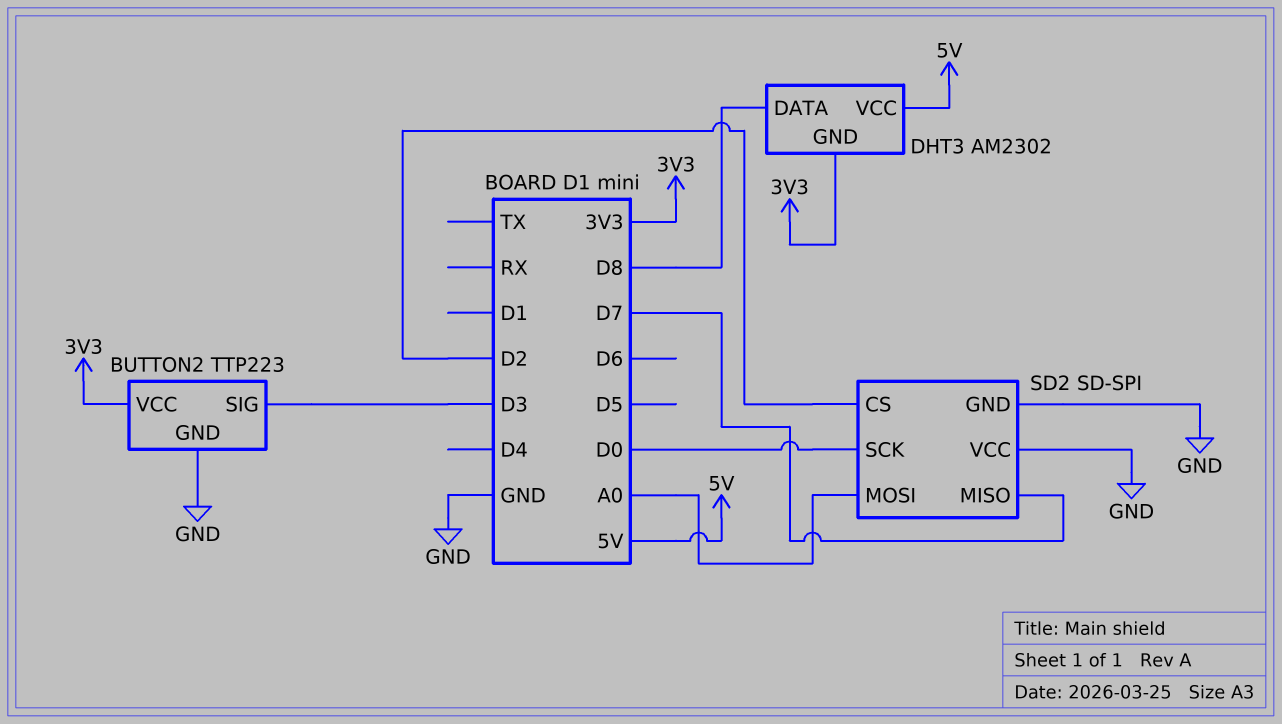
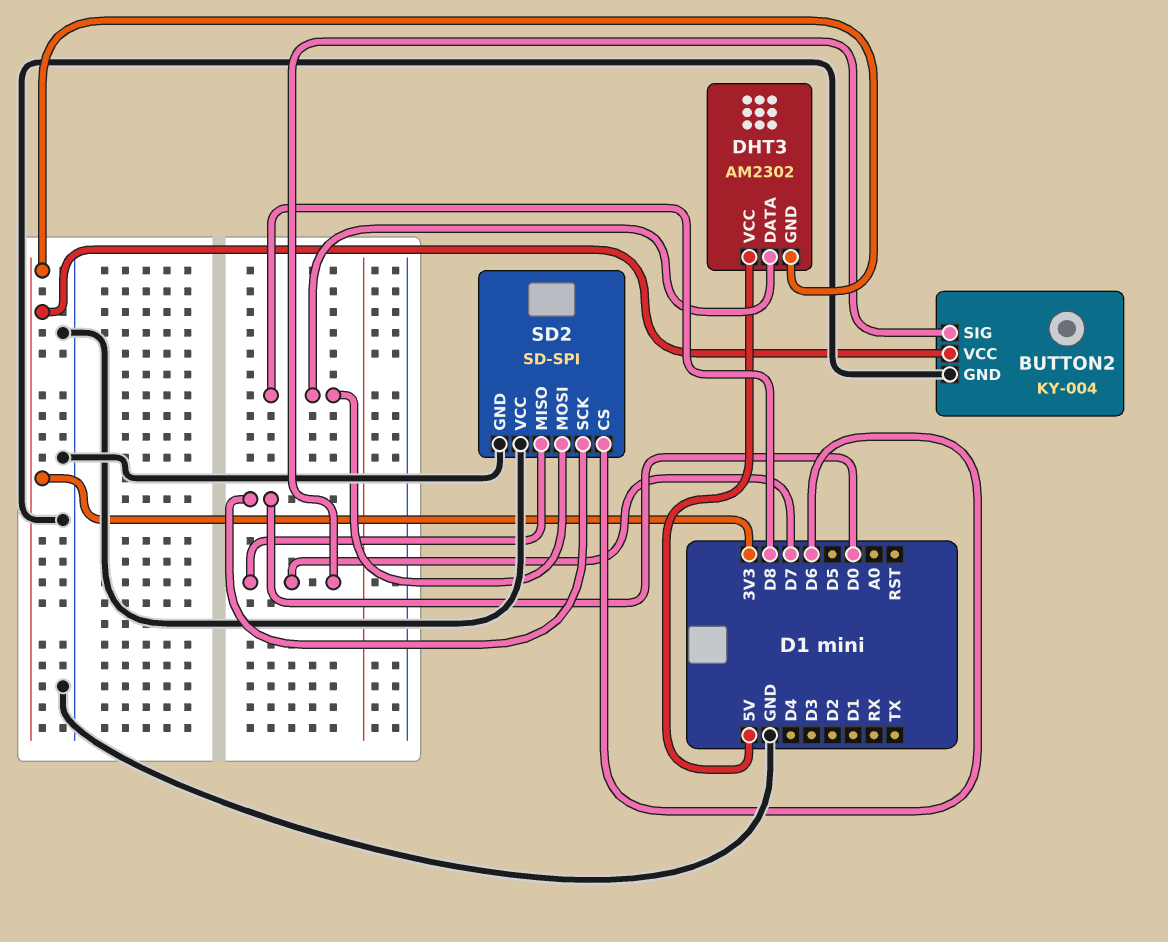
BUTTON2: TTP223 -> KY-004
BUTTON2 pin SIG: D3 -> D7
SD2 pin CS: D2 -> D6
SD2 pin MOSI: A0 -> D8

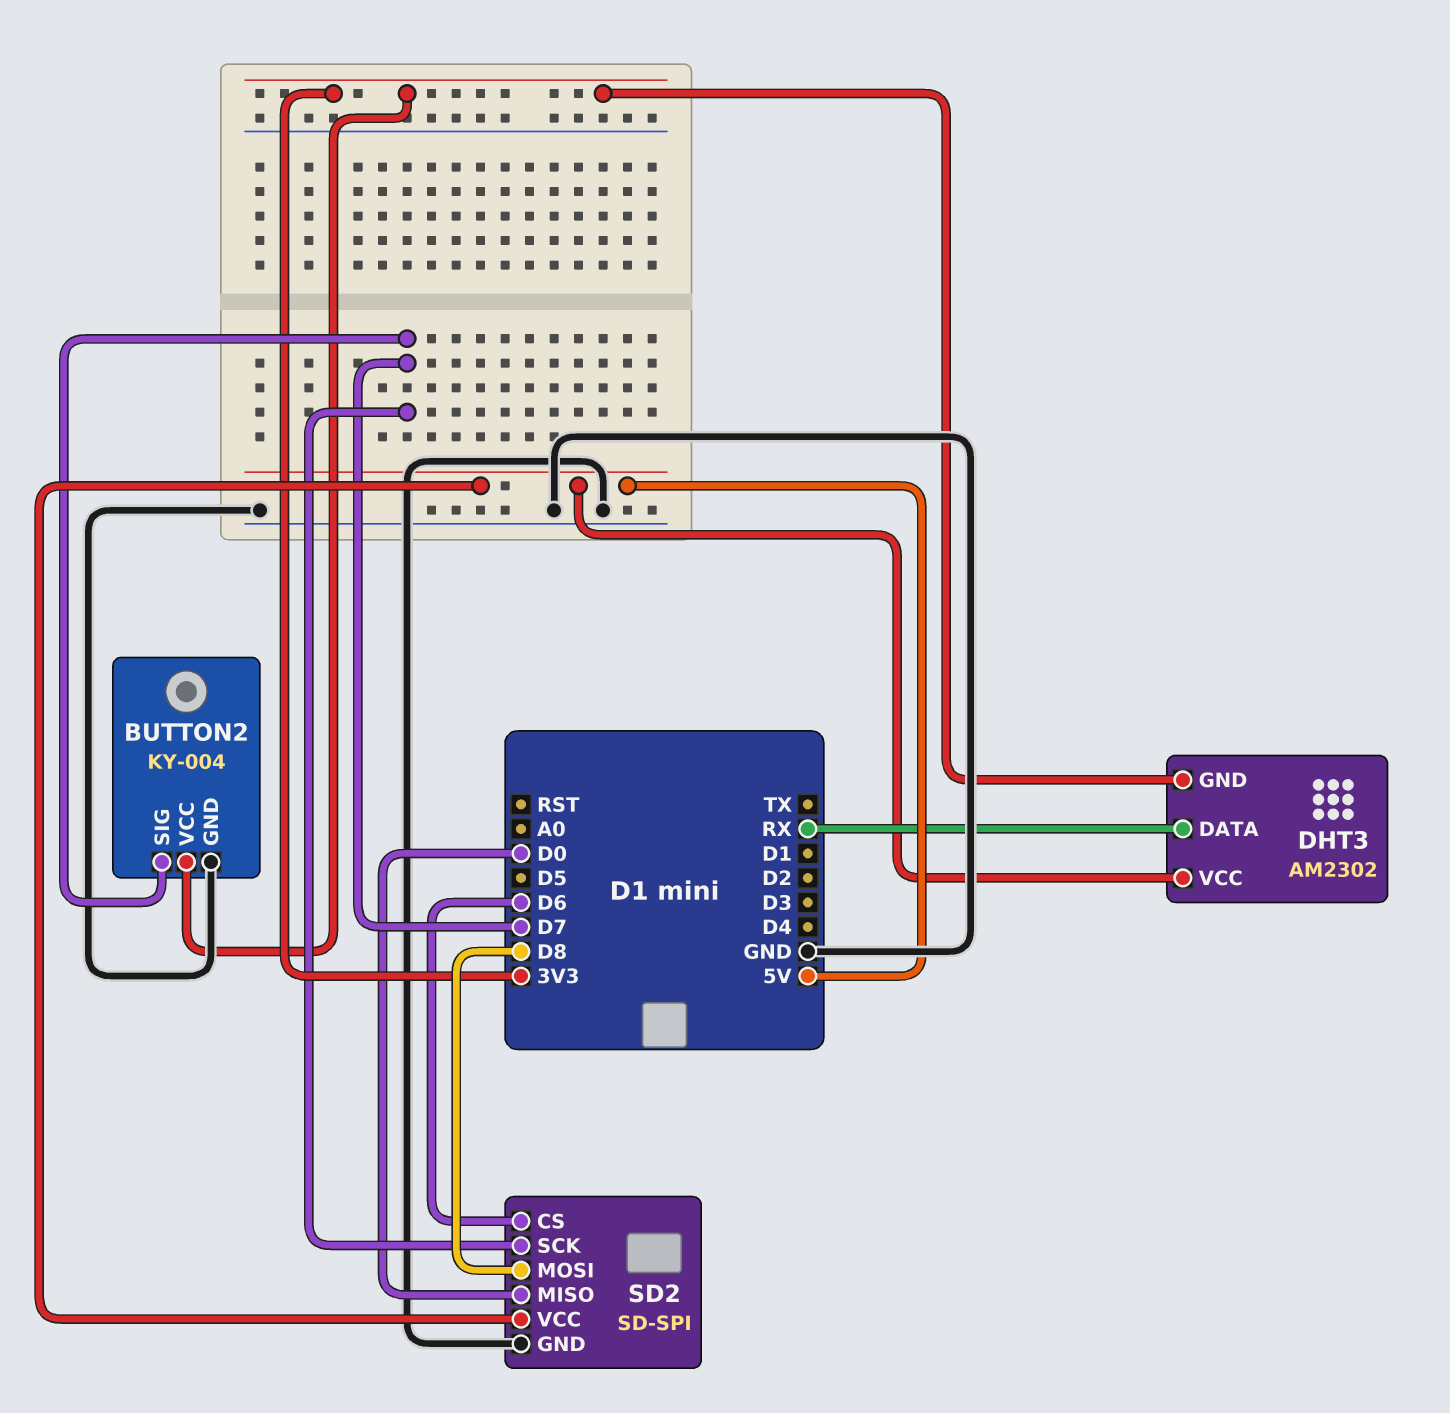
DHT3 pin DATA: D8 -> RX
SD2 pin MISO: D7 -> D0
SD2 pin SCK: D0 -> D7
SD2 pin VCC: GND -> 5V

